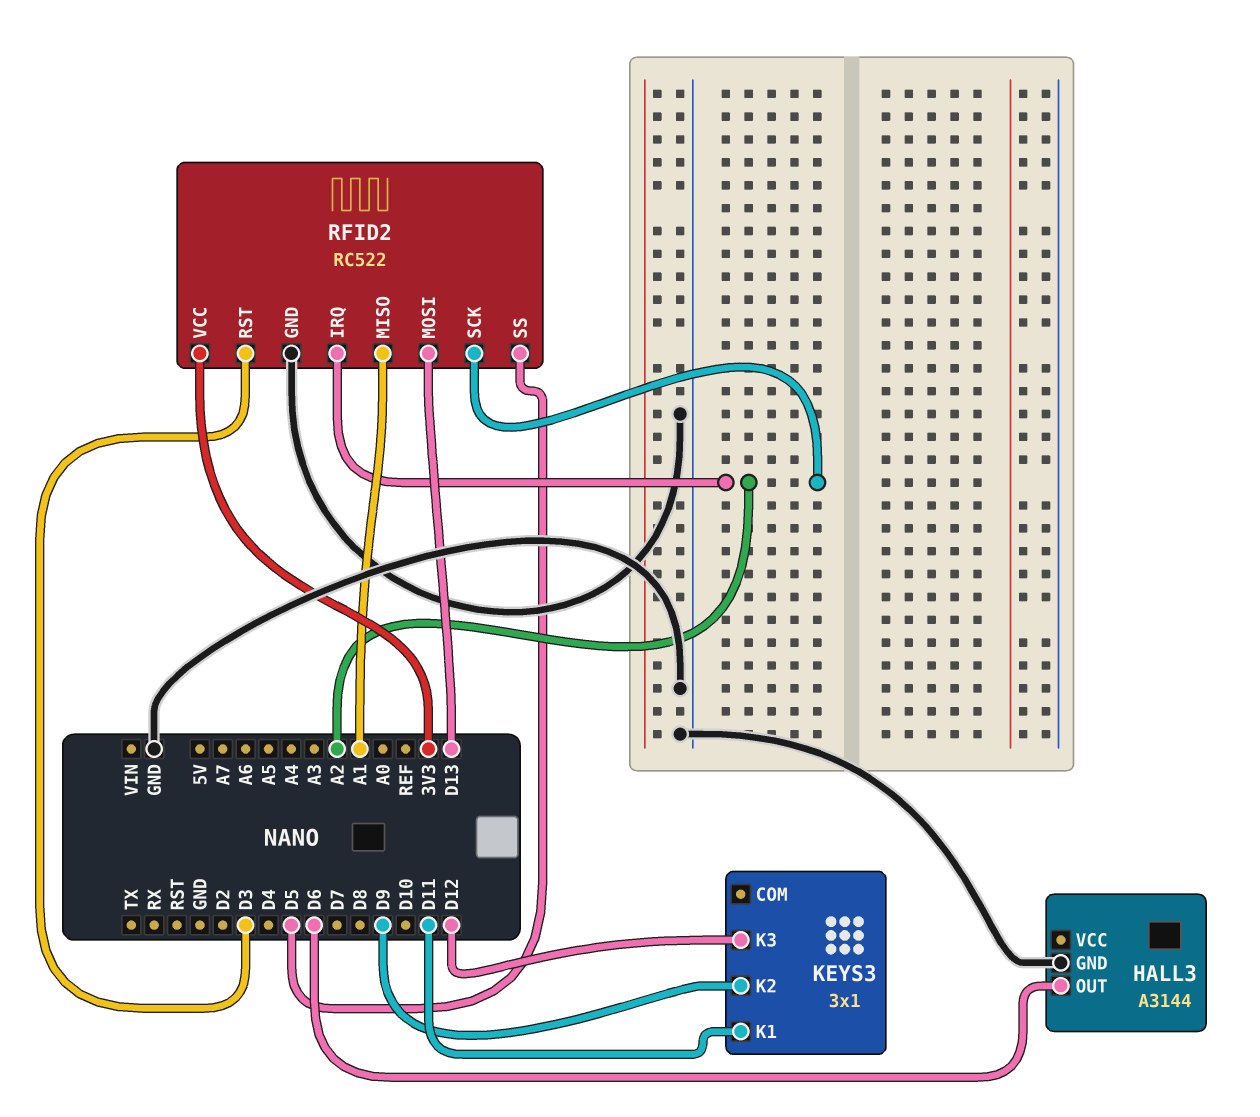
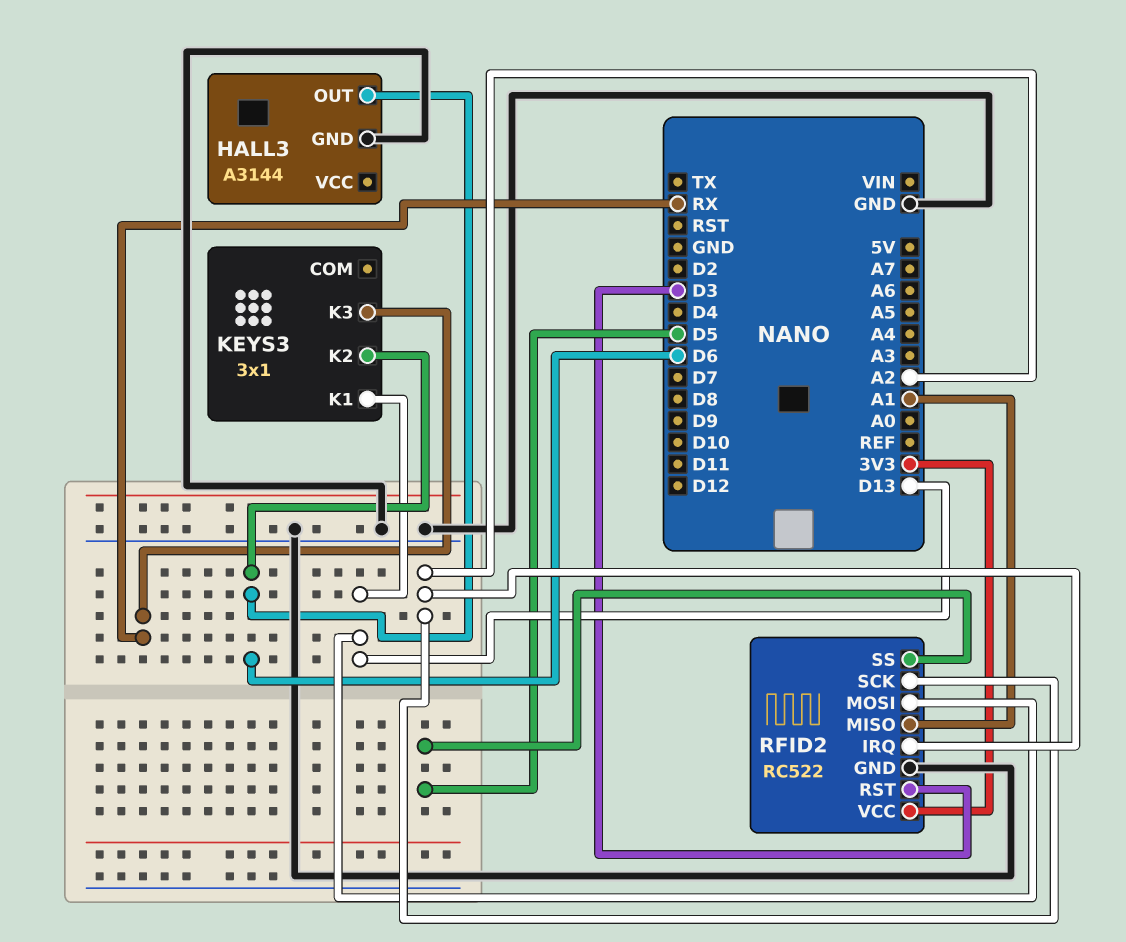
KEYS3 pin K1: D11 -> D13
KEYS3 pin K2: D9 -> D6
KEYS3 pin K3: D12 -> RX

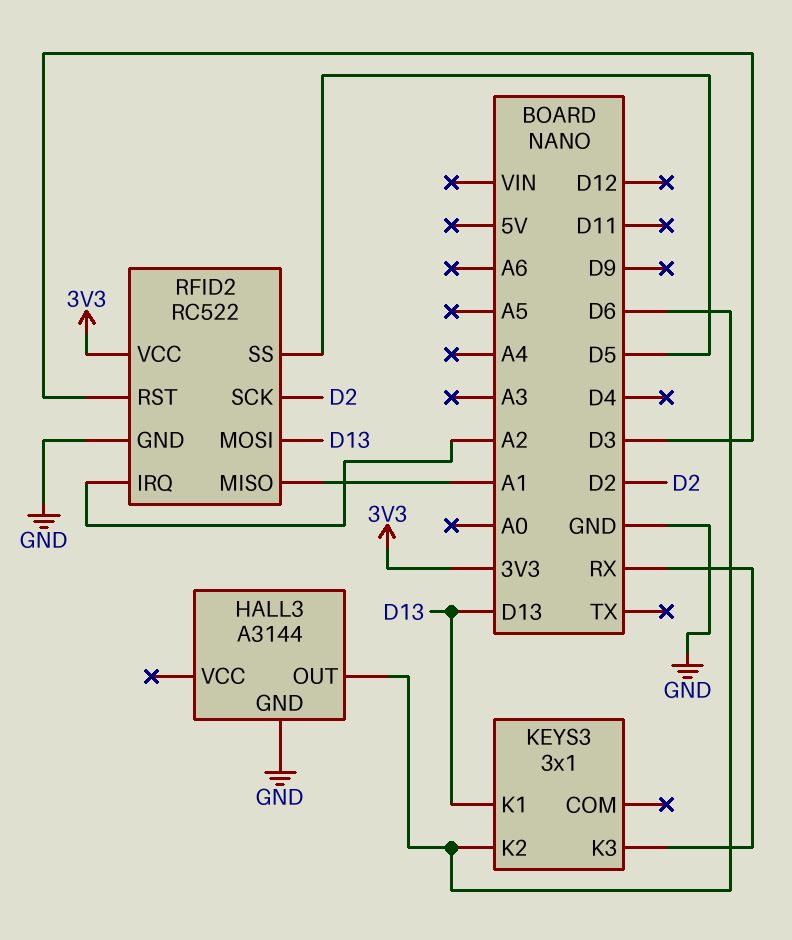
RFID2 pin SCK: A2 -> D2

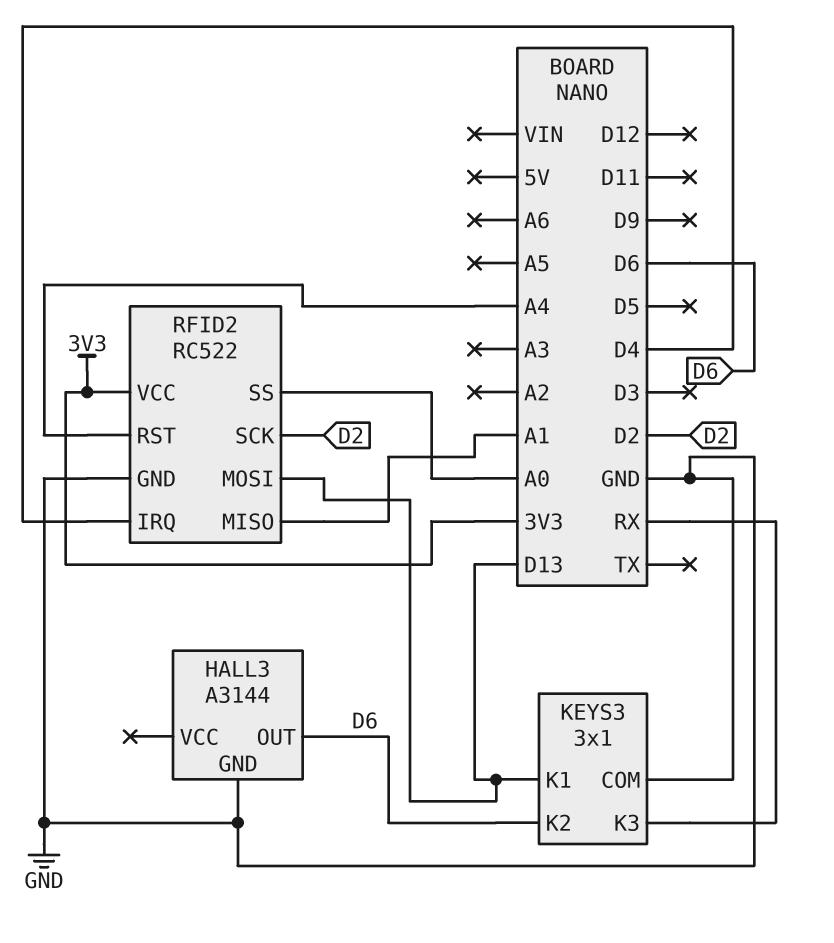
KEYS3 pin COM: none -> GND
RFID2 pin IRQ: A2 -> D4
RFID2 pin RST: D3 -> A4
RFID2 pin SS: D5 -> A0

